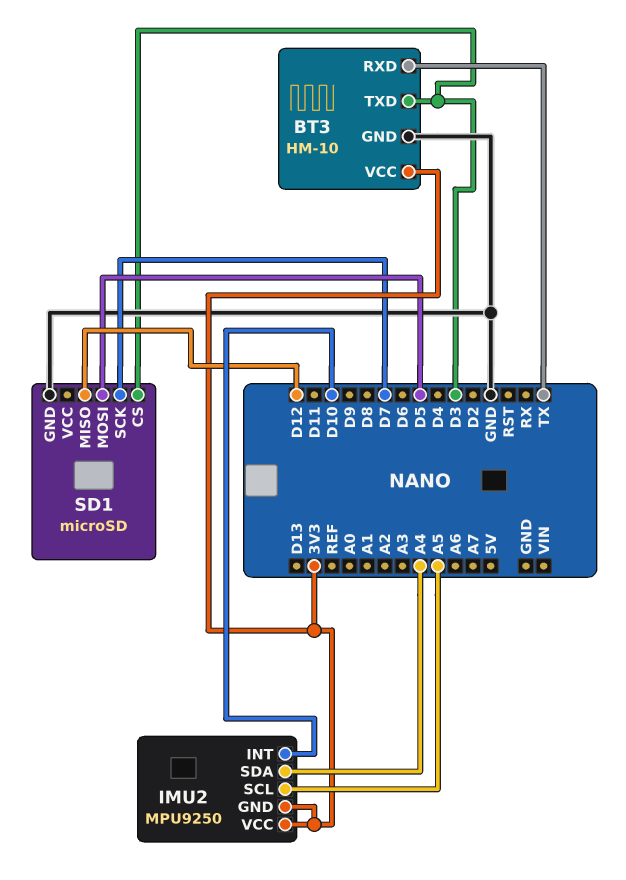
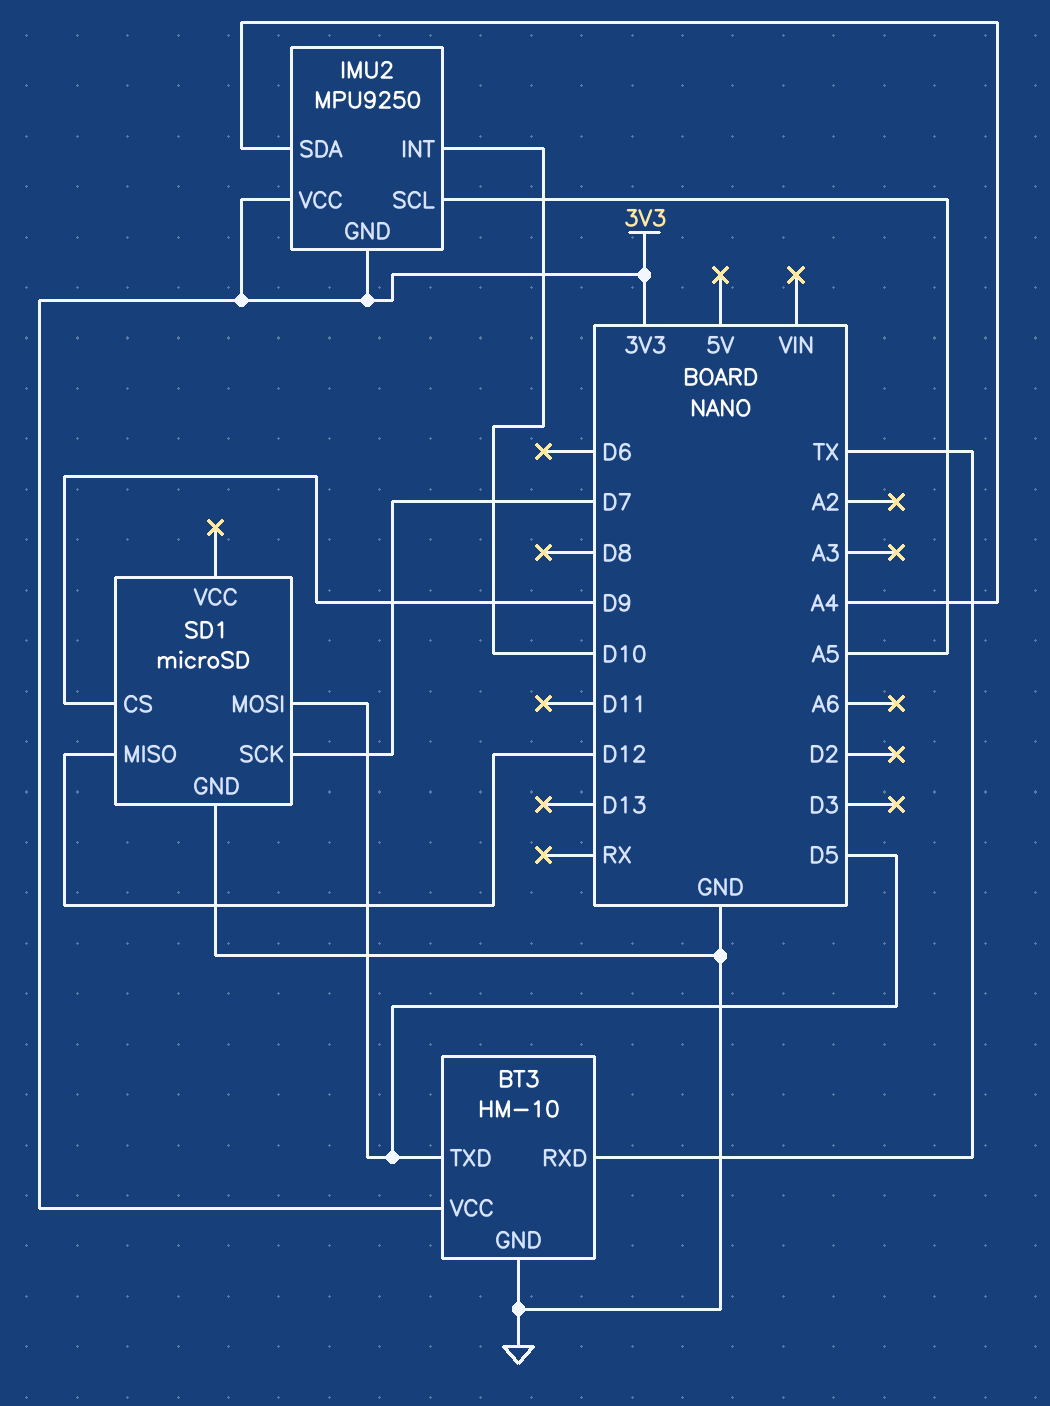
BT3 pin TXD: D3 -> D5
SD1 pin CS: D3 -> D9

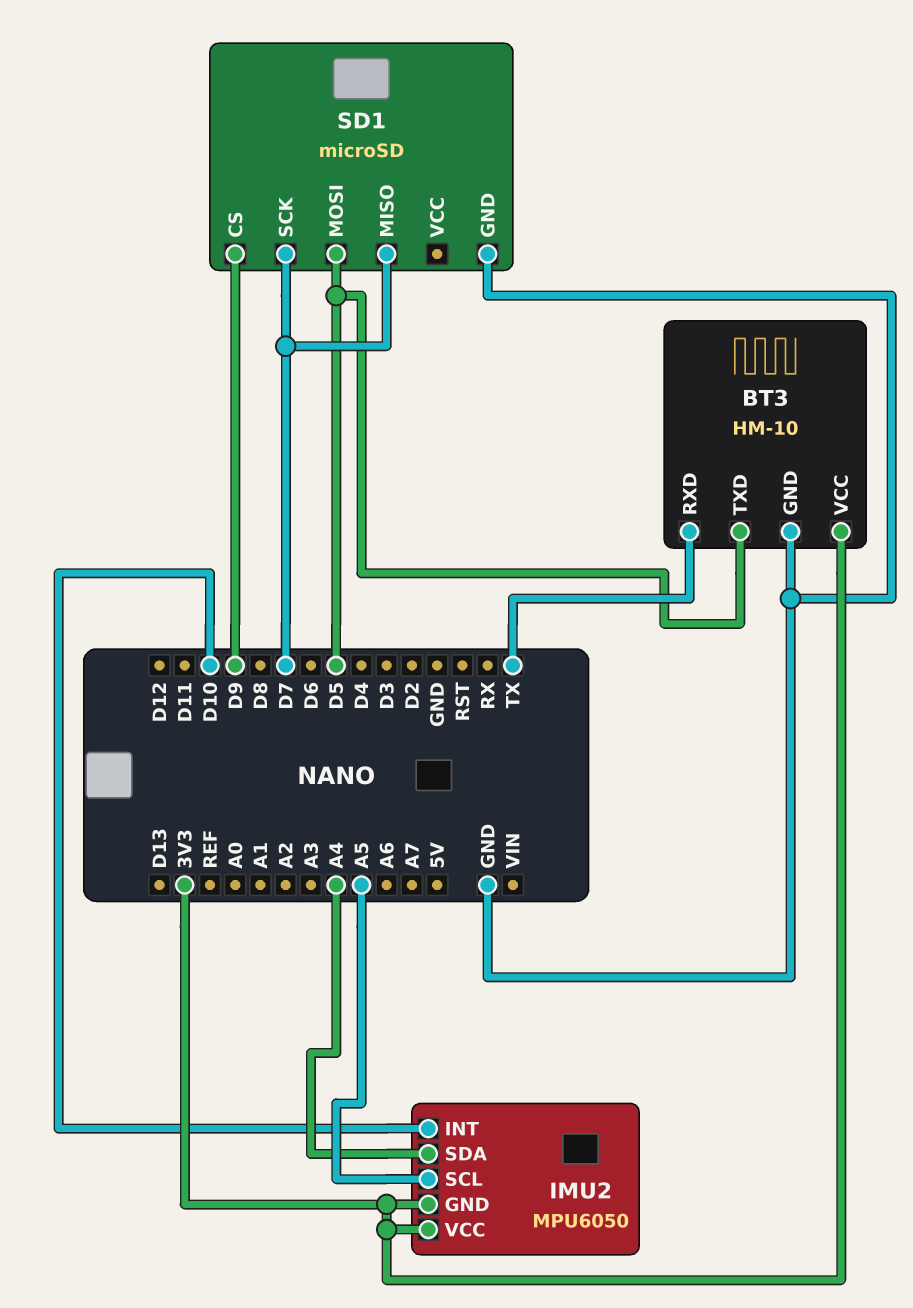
IMU2: MPU9250 -> MPU6050
SD1 pin MISO: D12 -> D7

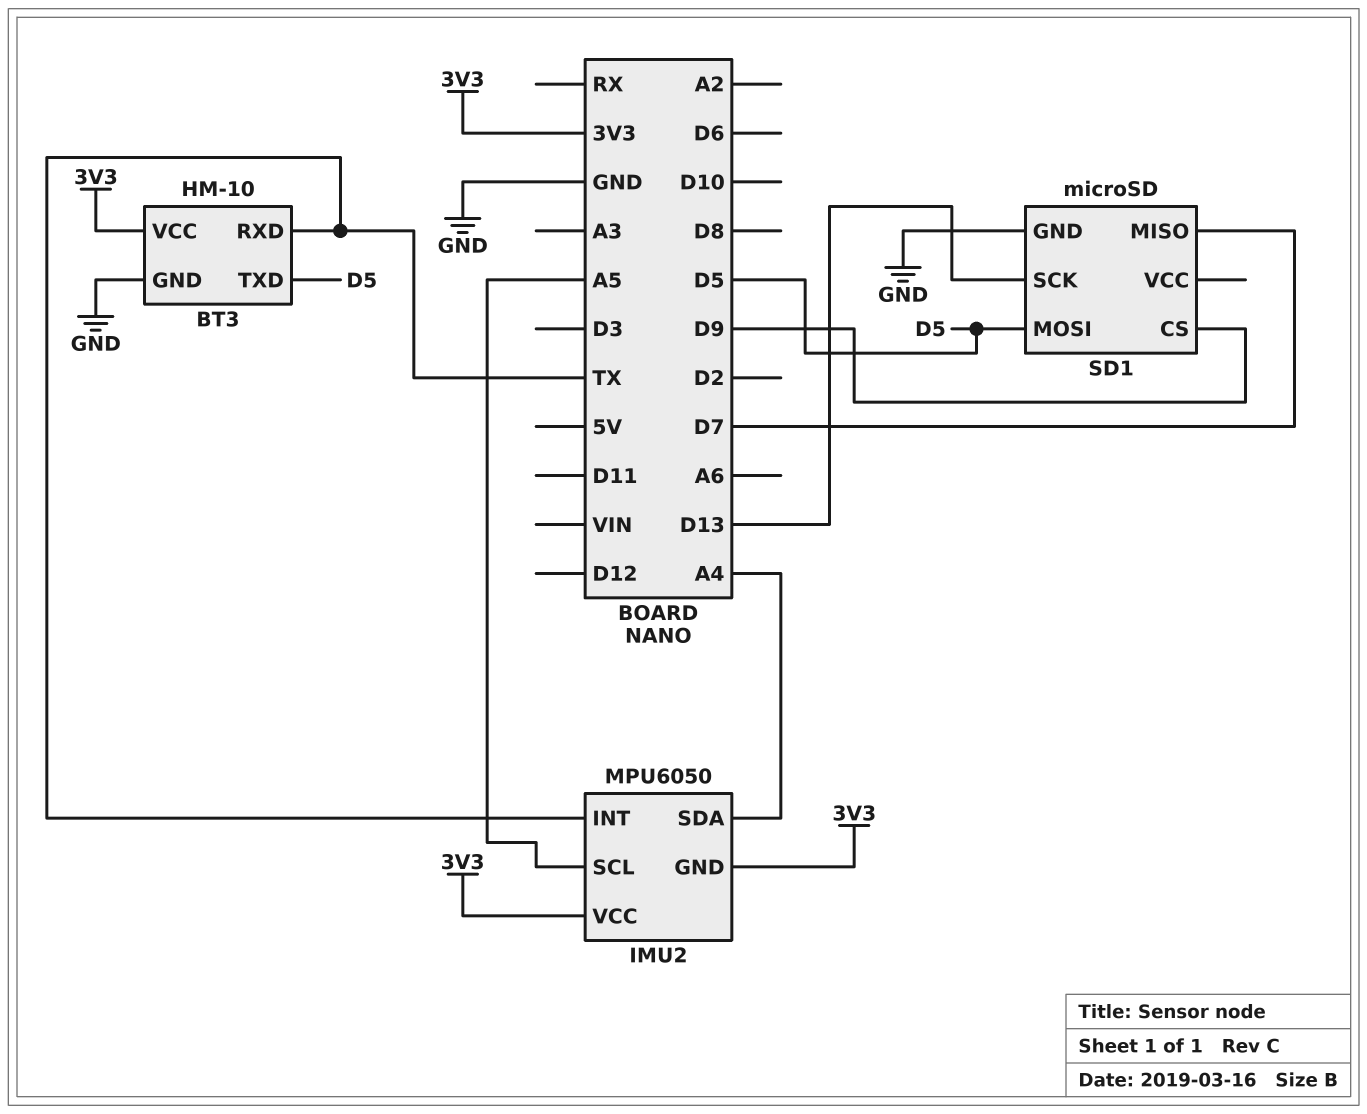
IMU2 pin INT: D10 -> TX
SD1 pin SCK: D7 -> D13

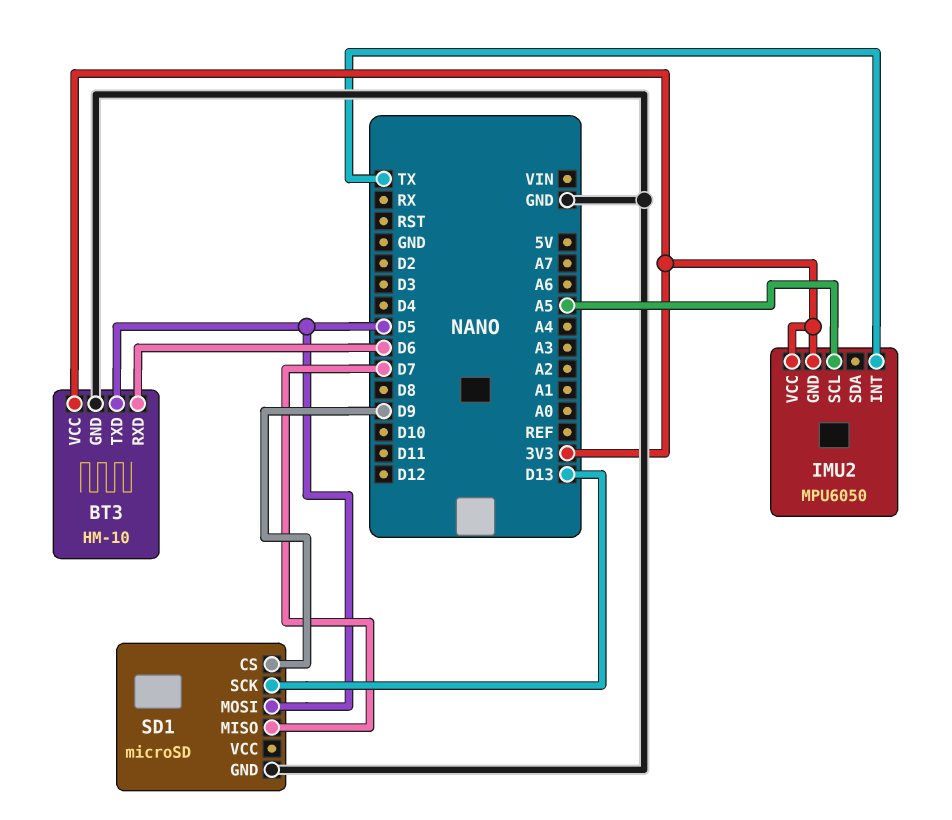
BT3 pin RXD: TX -> D6
IMU2 pin SDA: A4 -> none

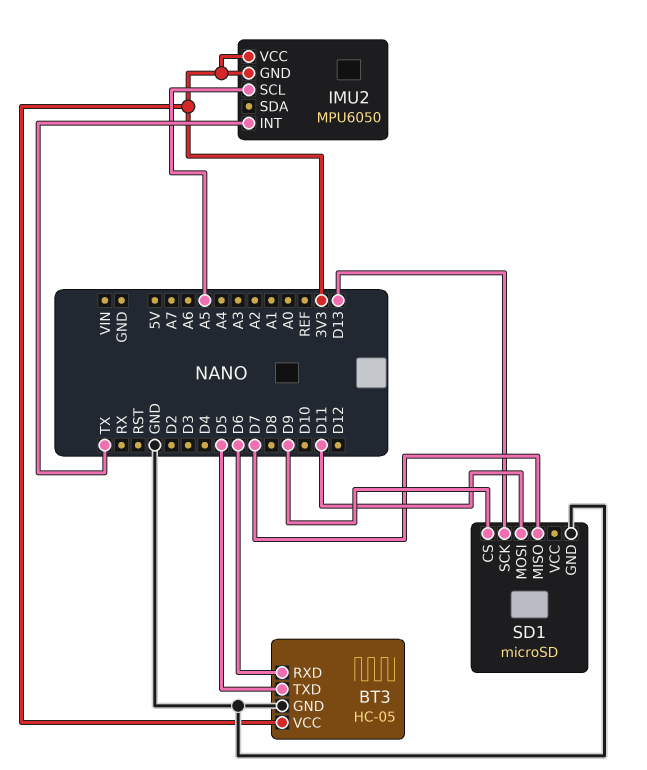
BT3: HM-10 -> HC-05
SD1 pin MOSI: D5 -> D11

